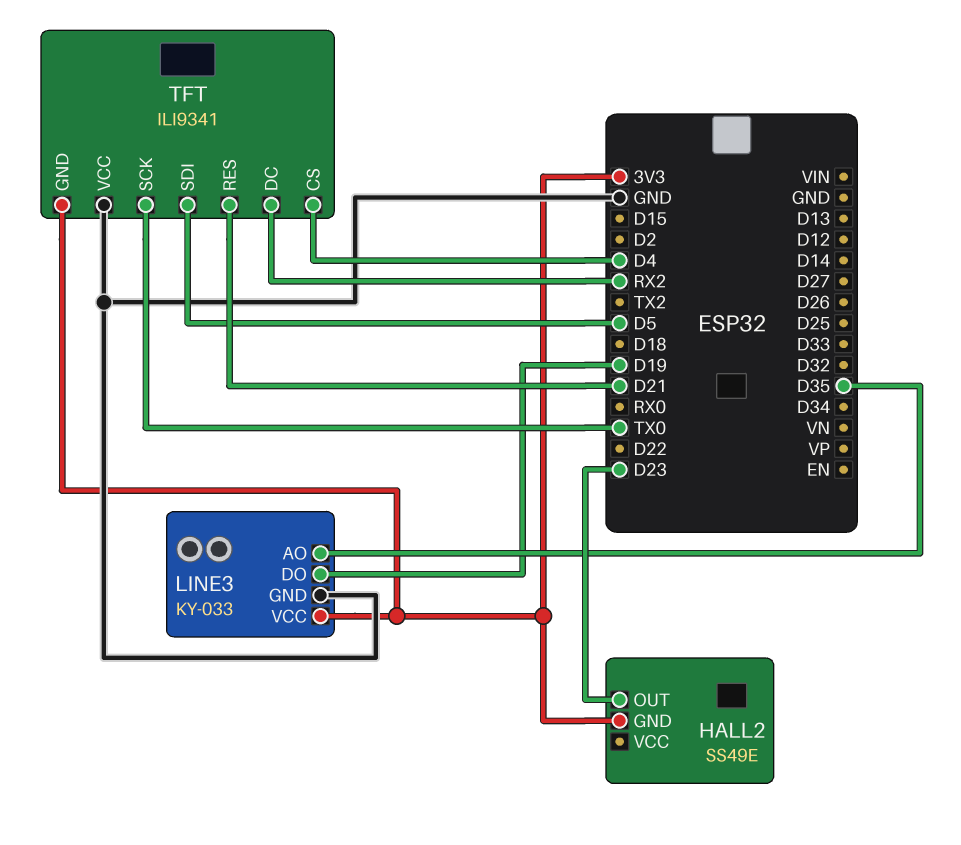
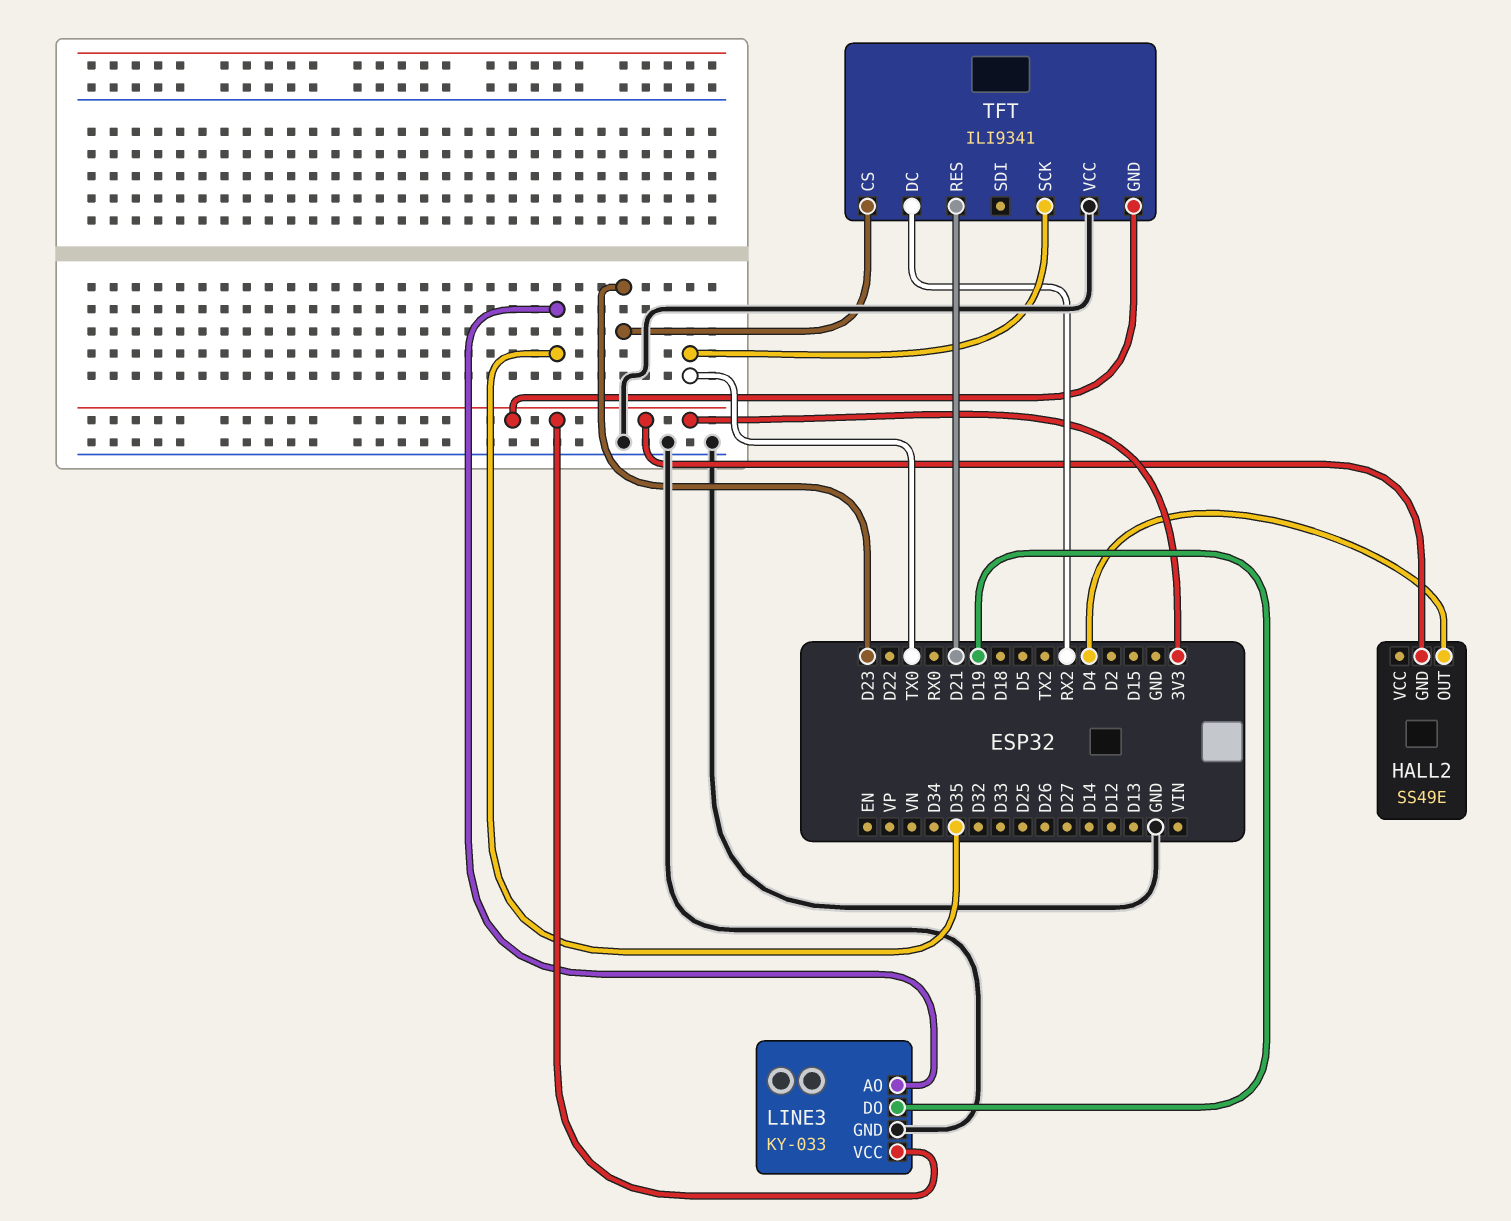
HALL2 pin OUT: D23 -> D4
TFT pin CS: D4 -> D23
TFT pin SDI: D5 -> none

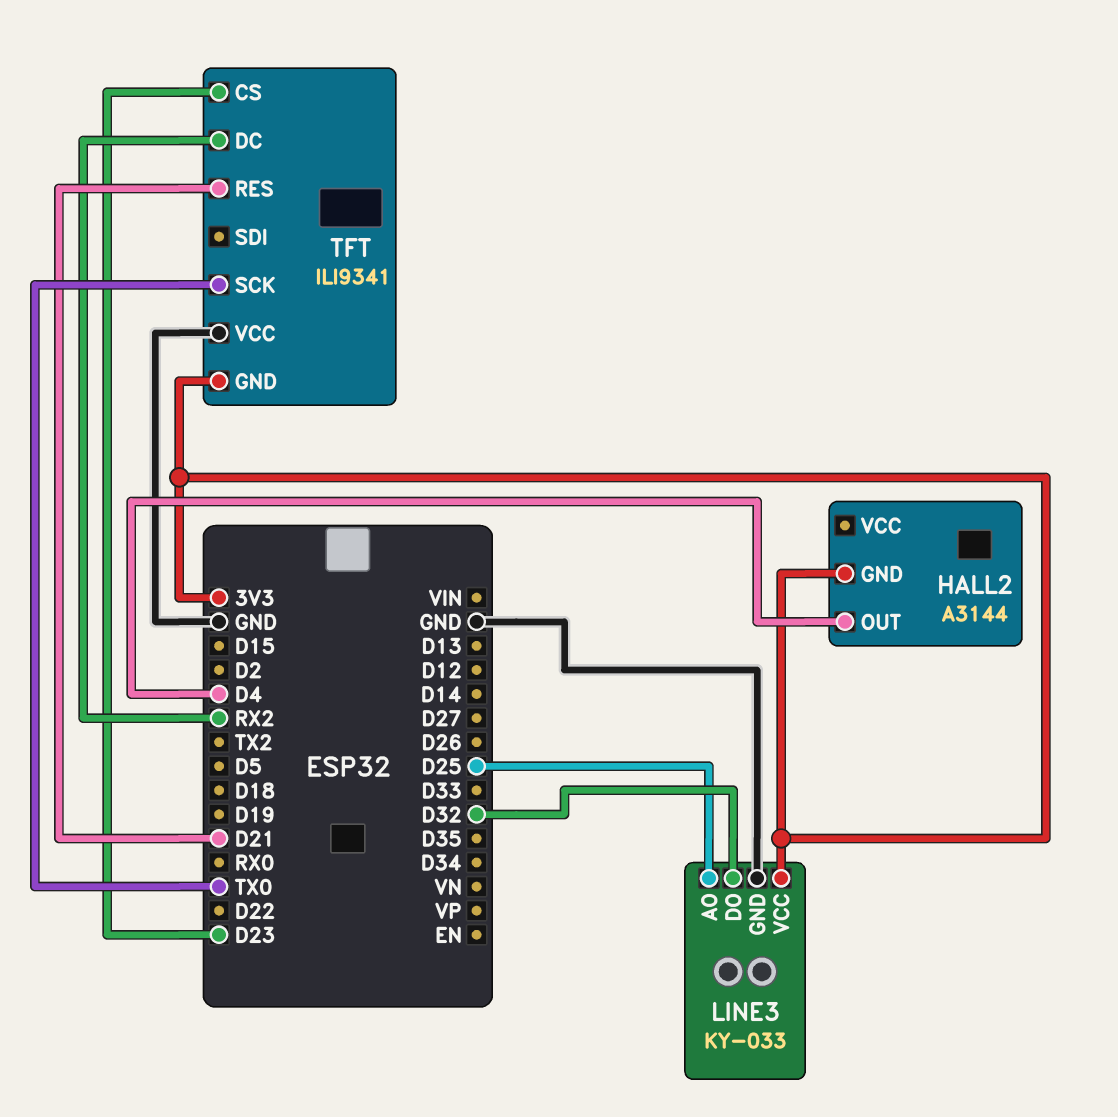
HALL2: SS49E -> A3144
LINE3 pin AO: D35 -> D25
LINE3 pin DO: D19 -> D32

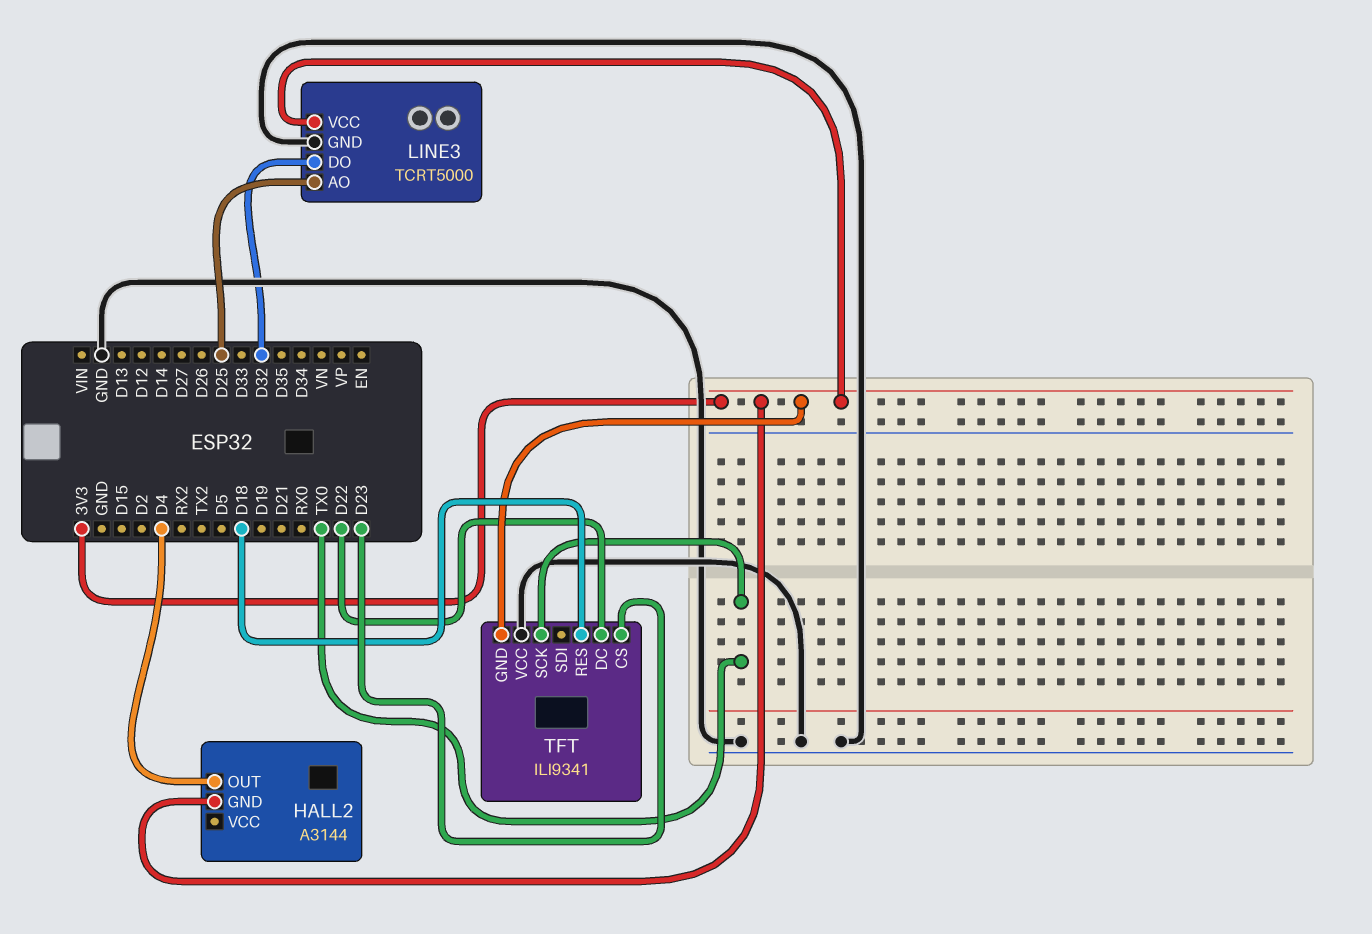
LINE3: KY-033 -> TCRT5000
TFT pin DC: RX2 -> D22
TFT pin RES: D21 -> D18

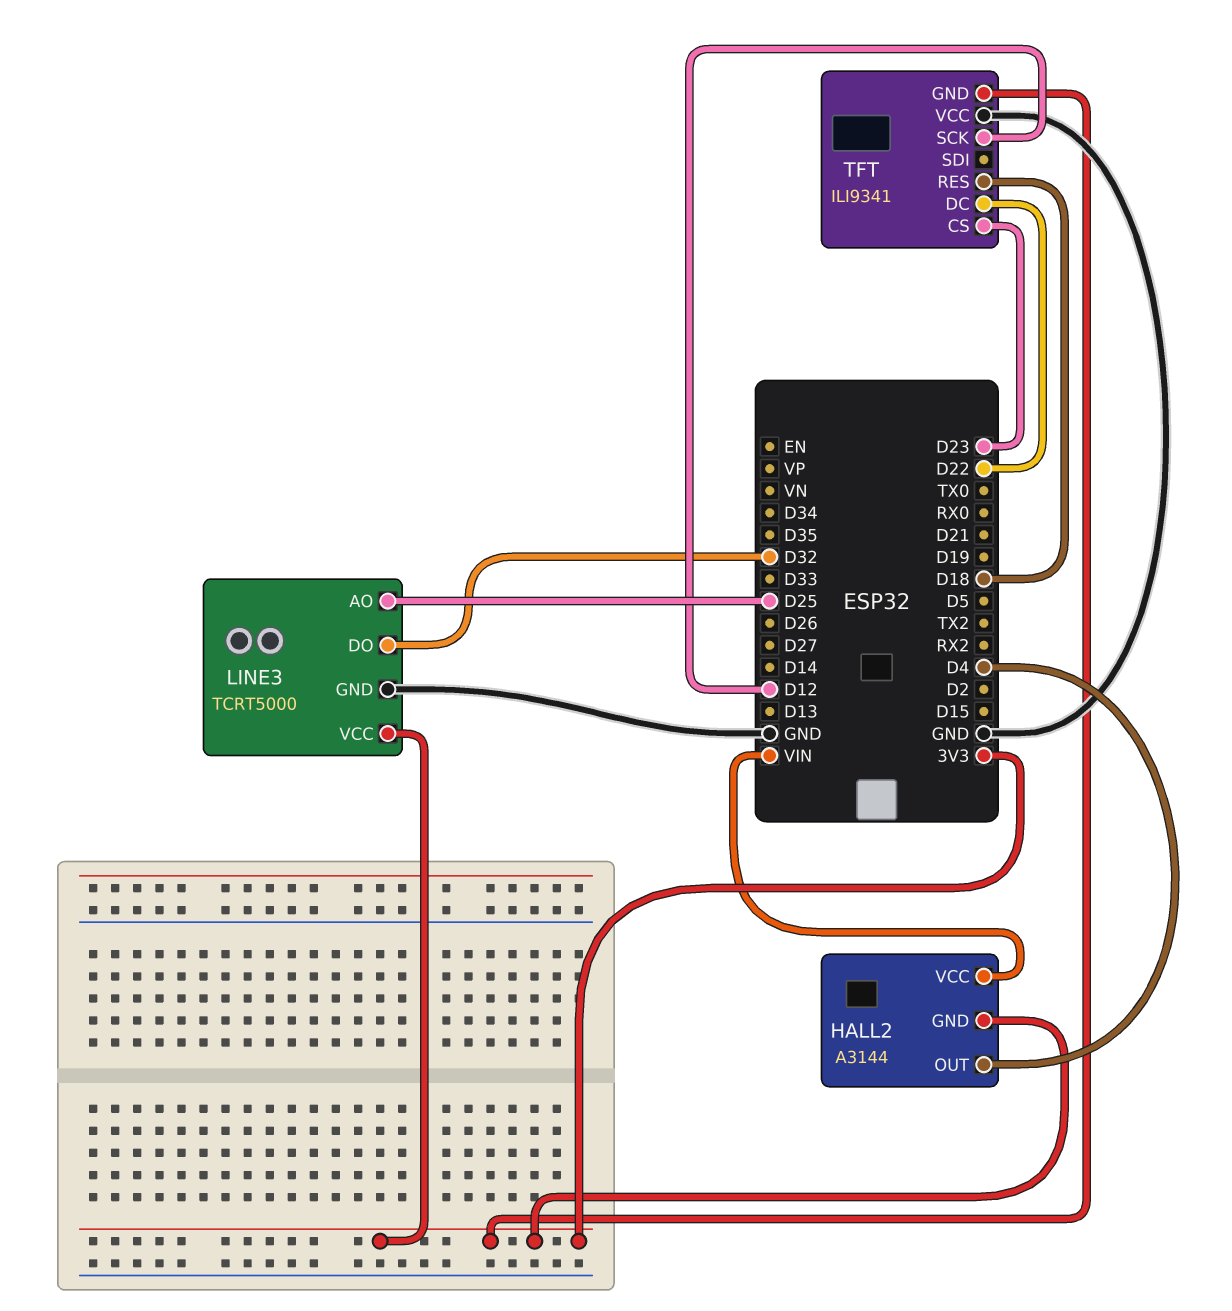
HALL2 pin VCC: none -> VIN
TFT pin SCK: TX0 -> D12

